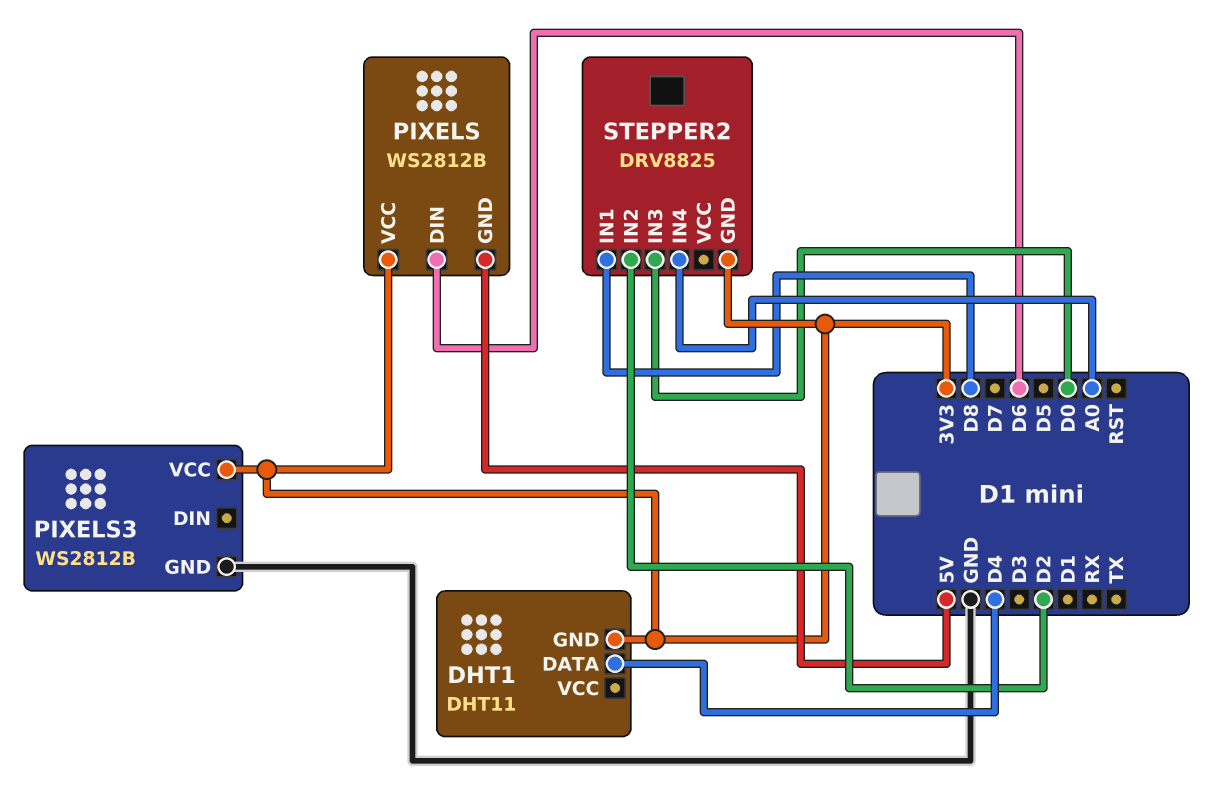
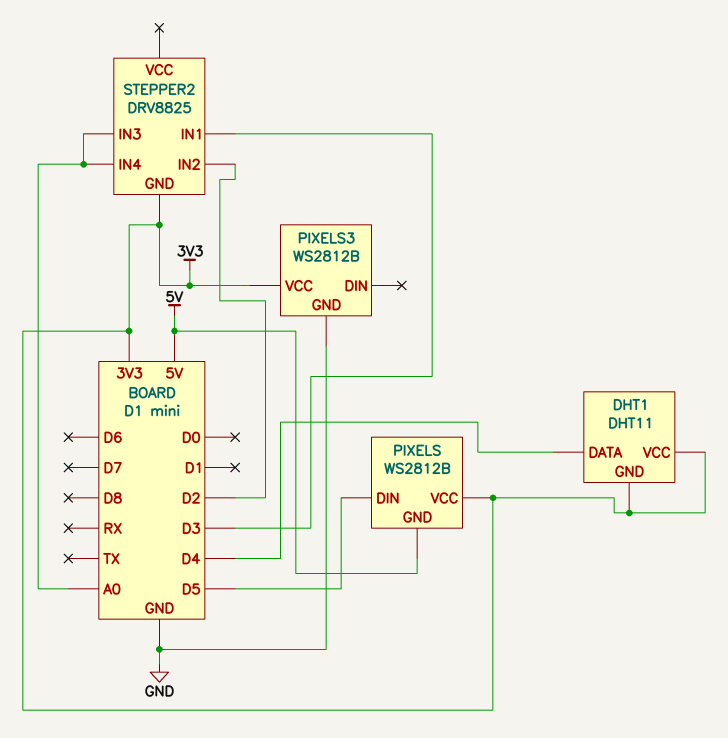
DHT1 pin VCC: none -> 3V3
PIXELS pin DIN: D6 -> D5
STEPPER2 pin IN1: D8 -> D3
STEPPER2 pin IN3: D0 -> A0

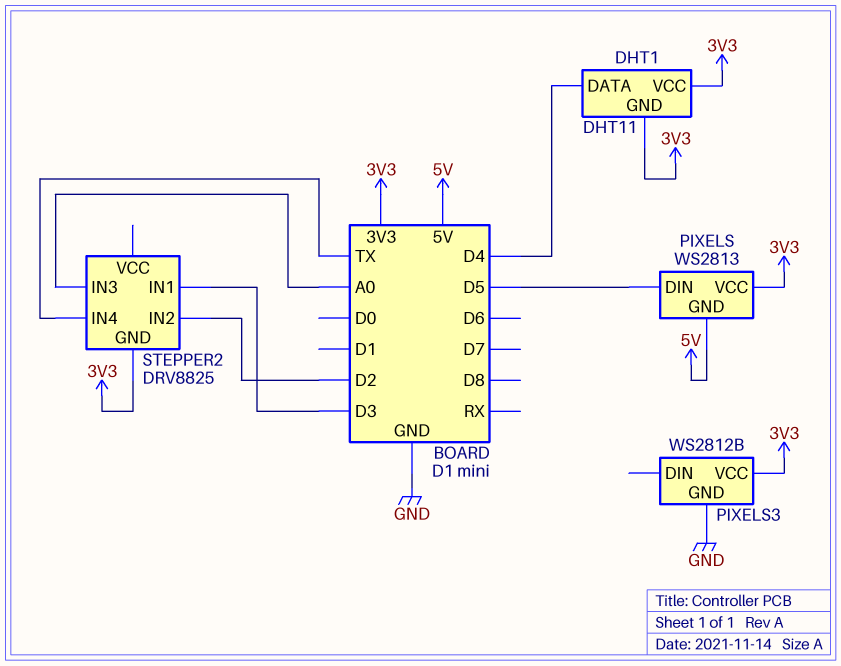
PIXELS: WS2812B -> WS2813
STEPPER2 pin IN4: A0 -> TX

